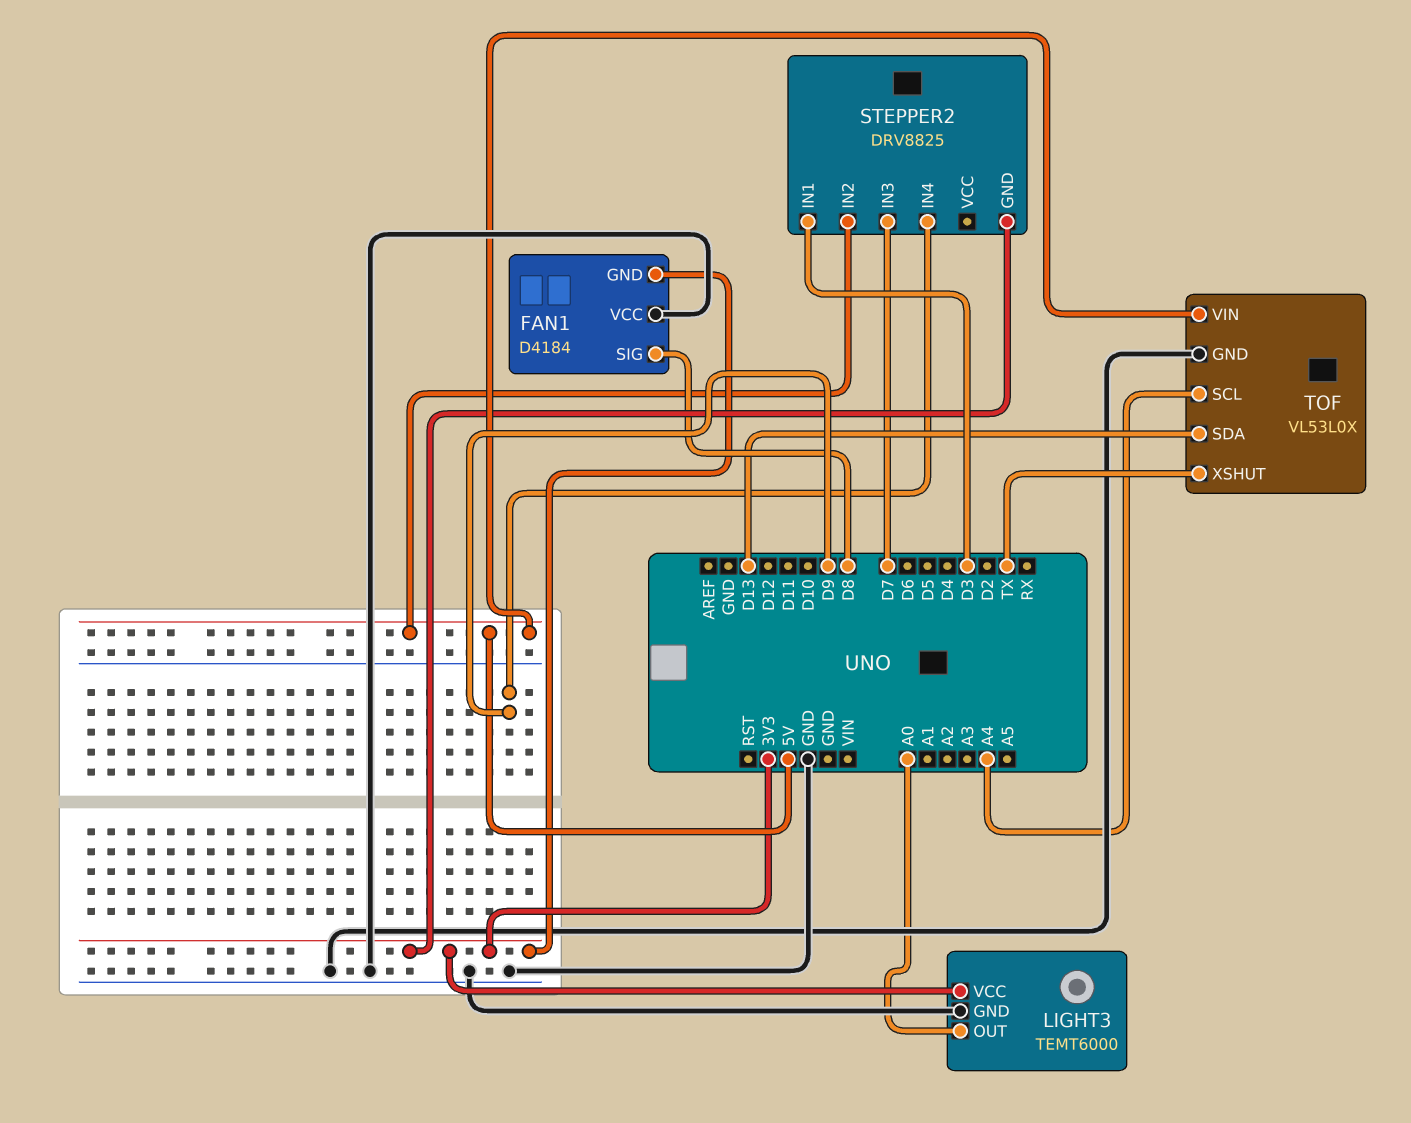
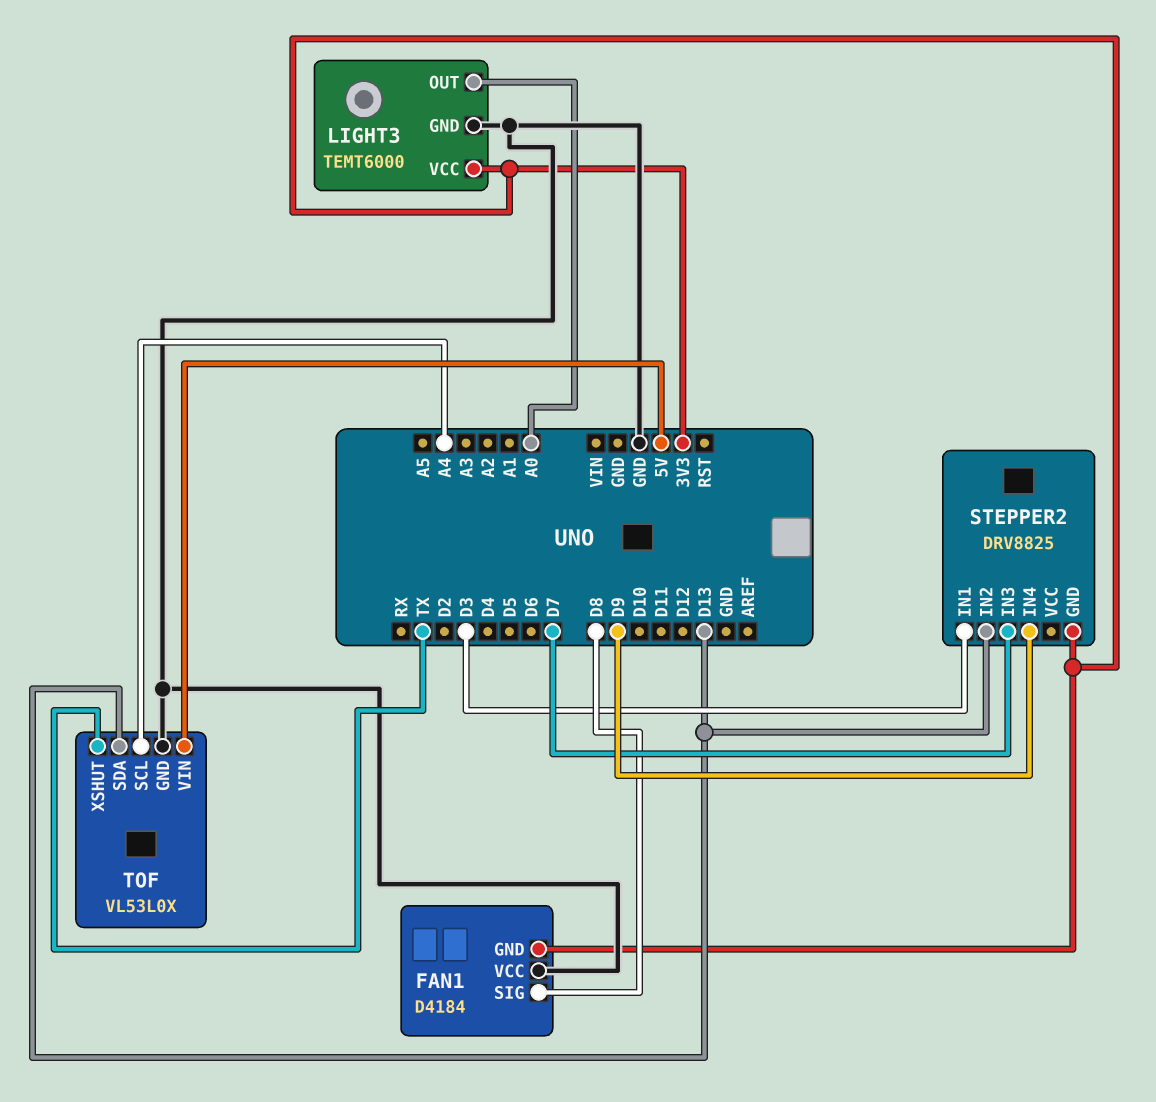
STEPPER2 pin IN2: 5V -> D13

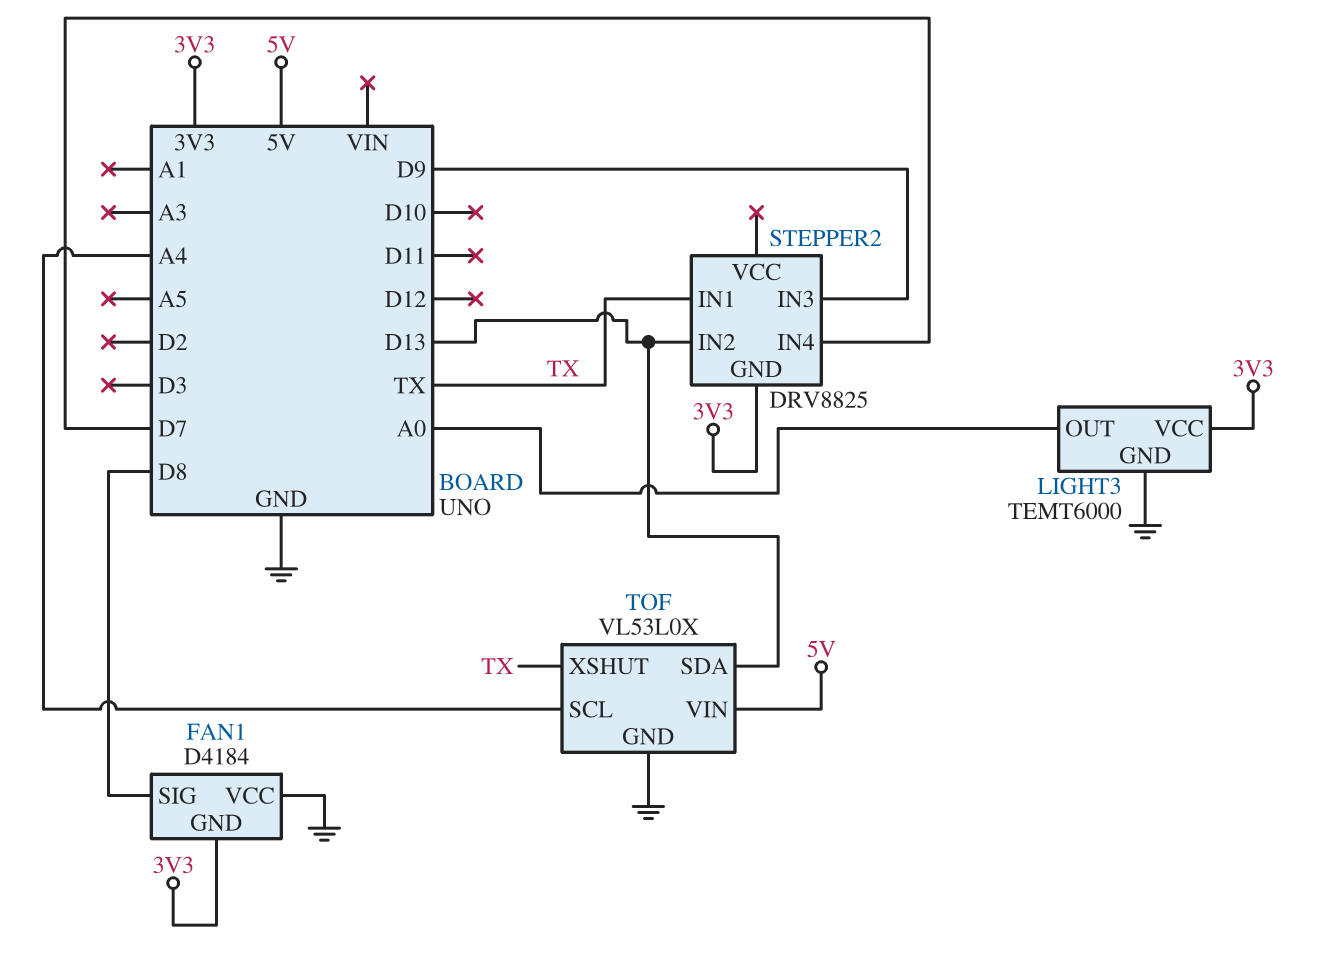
STEPPER2 pin IN1: D3 -> TX
STEPPER2 pin IN3: D7 -> D9
STEPPER2 pin IN4: D9 -> D7

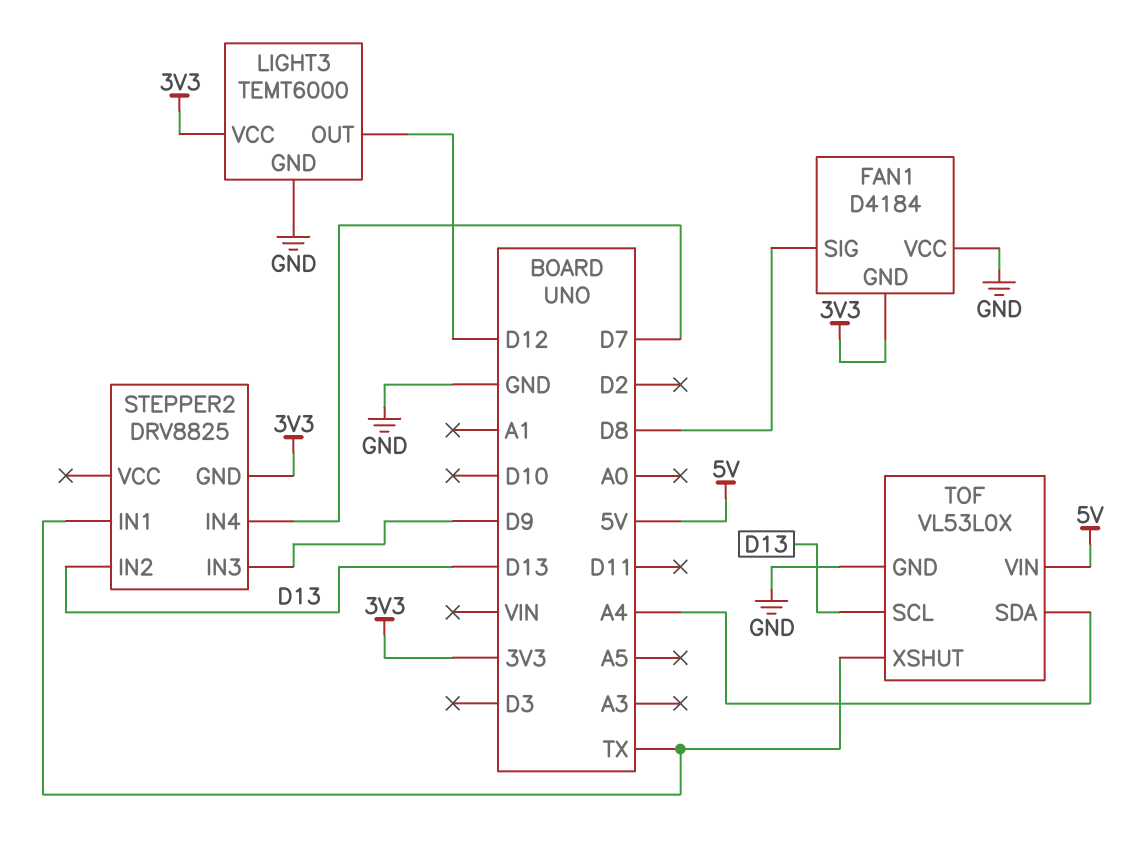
LIGHT3 pin OUT: A0 -> D12
TOF pin SCL: A4 -> D13
TOF pin SDA: D13 -> A4

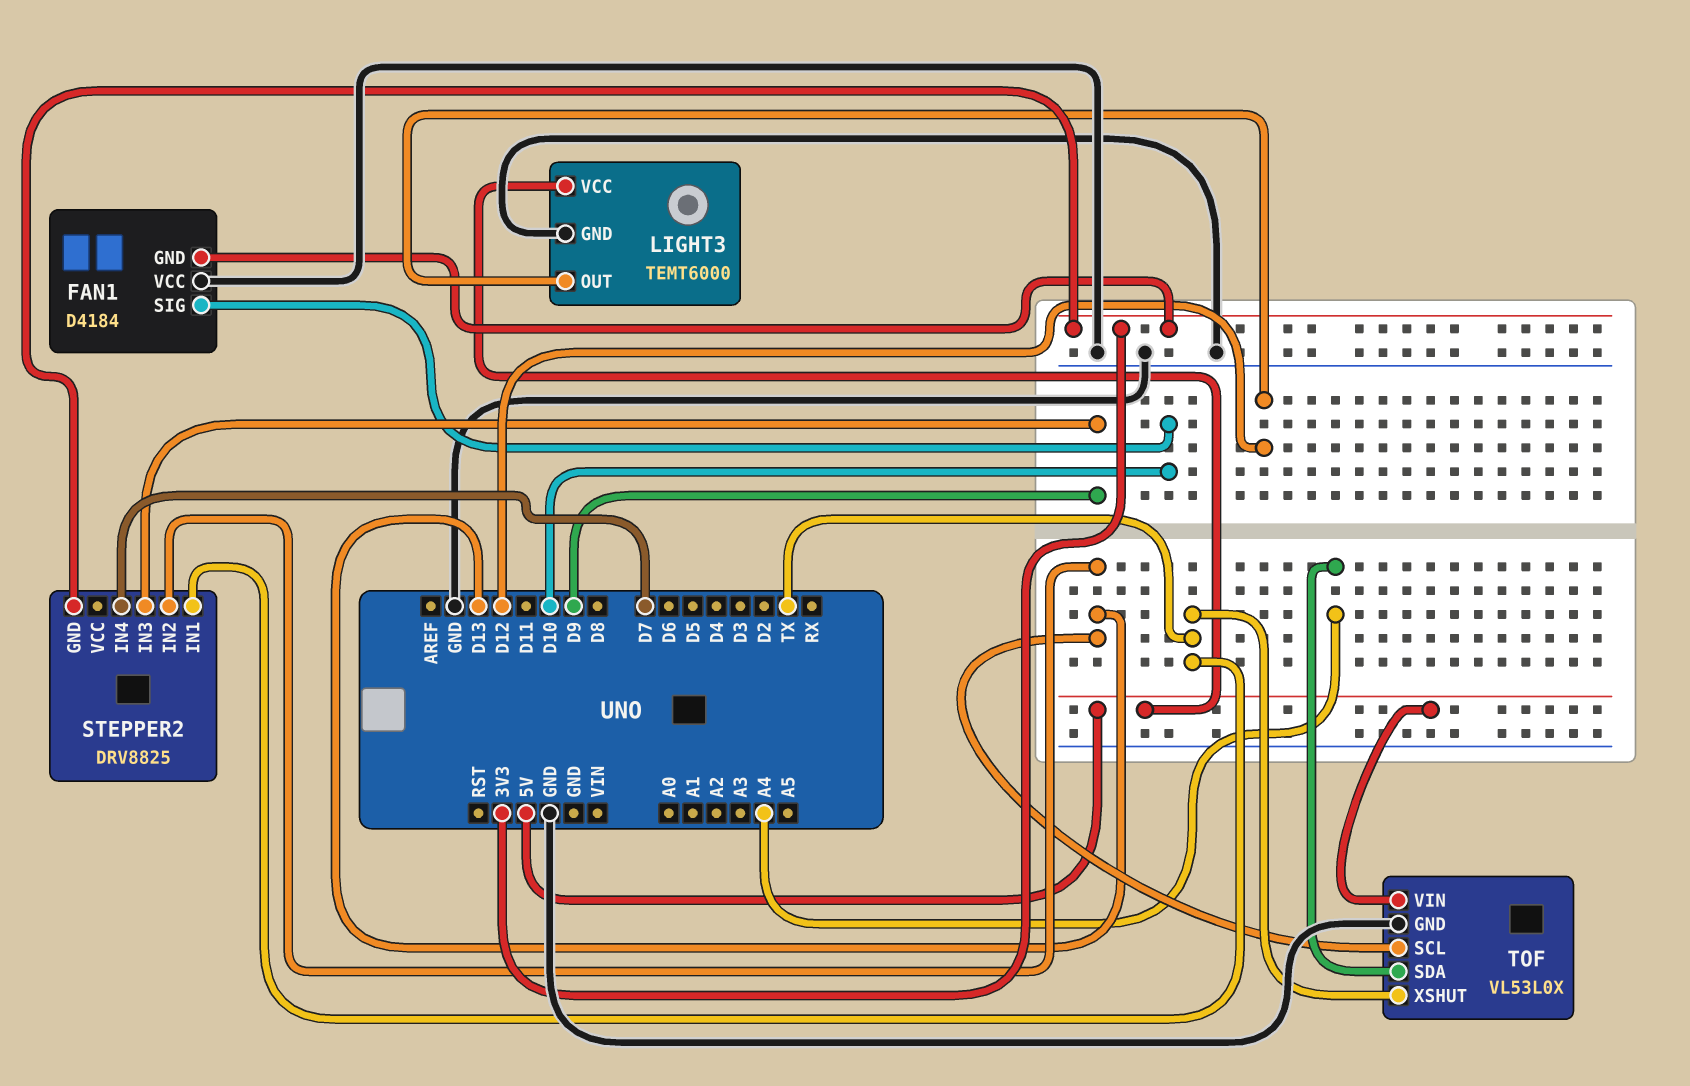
FAN1 pin SIG: D8 -> D10
LIGHT3 pin VCC: 3V3 -> 5V

